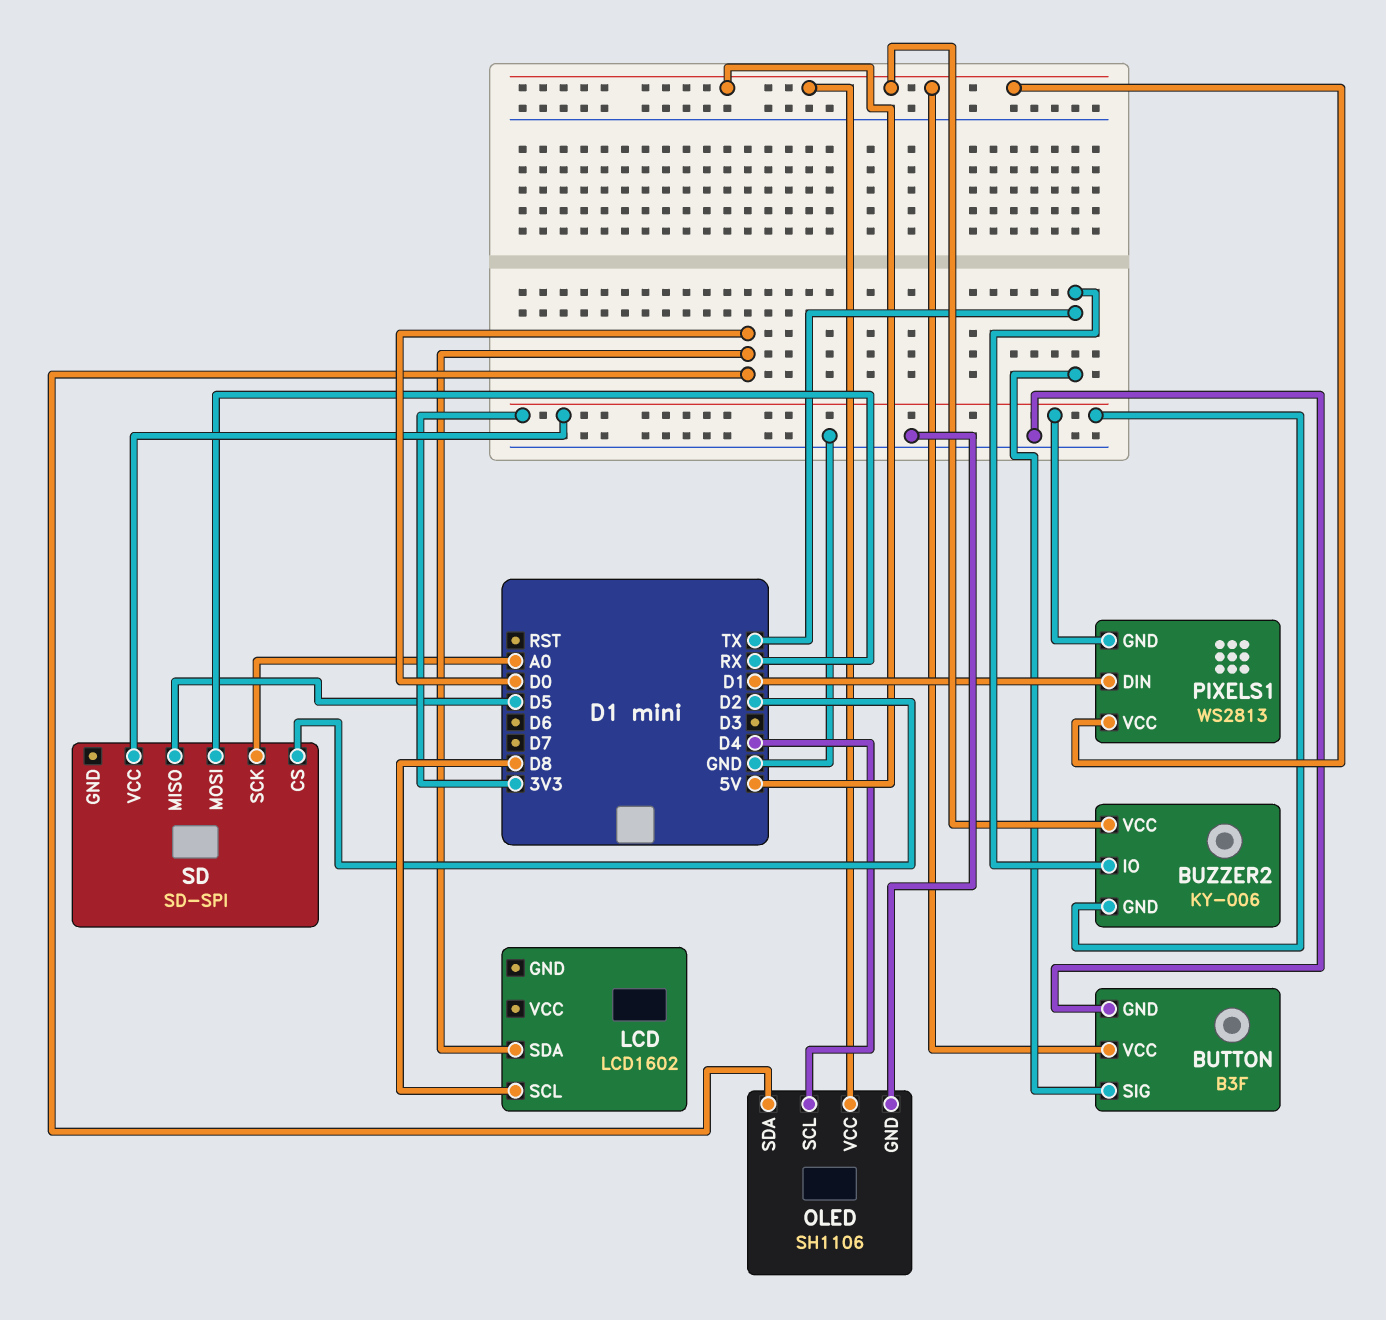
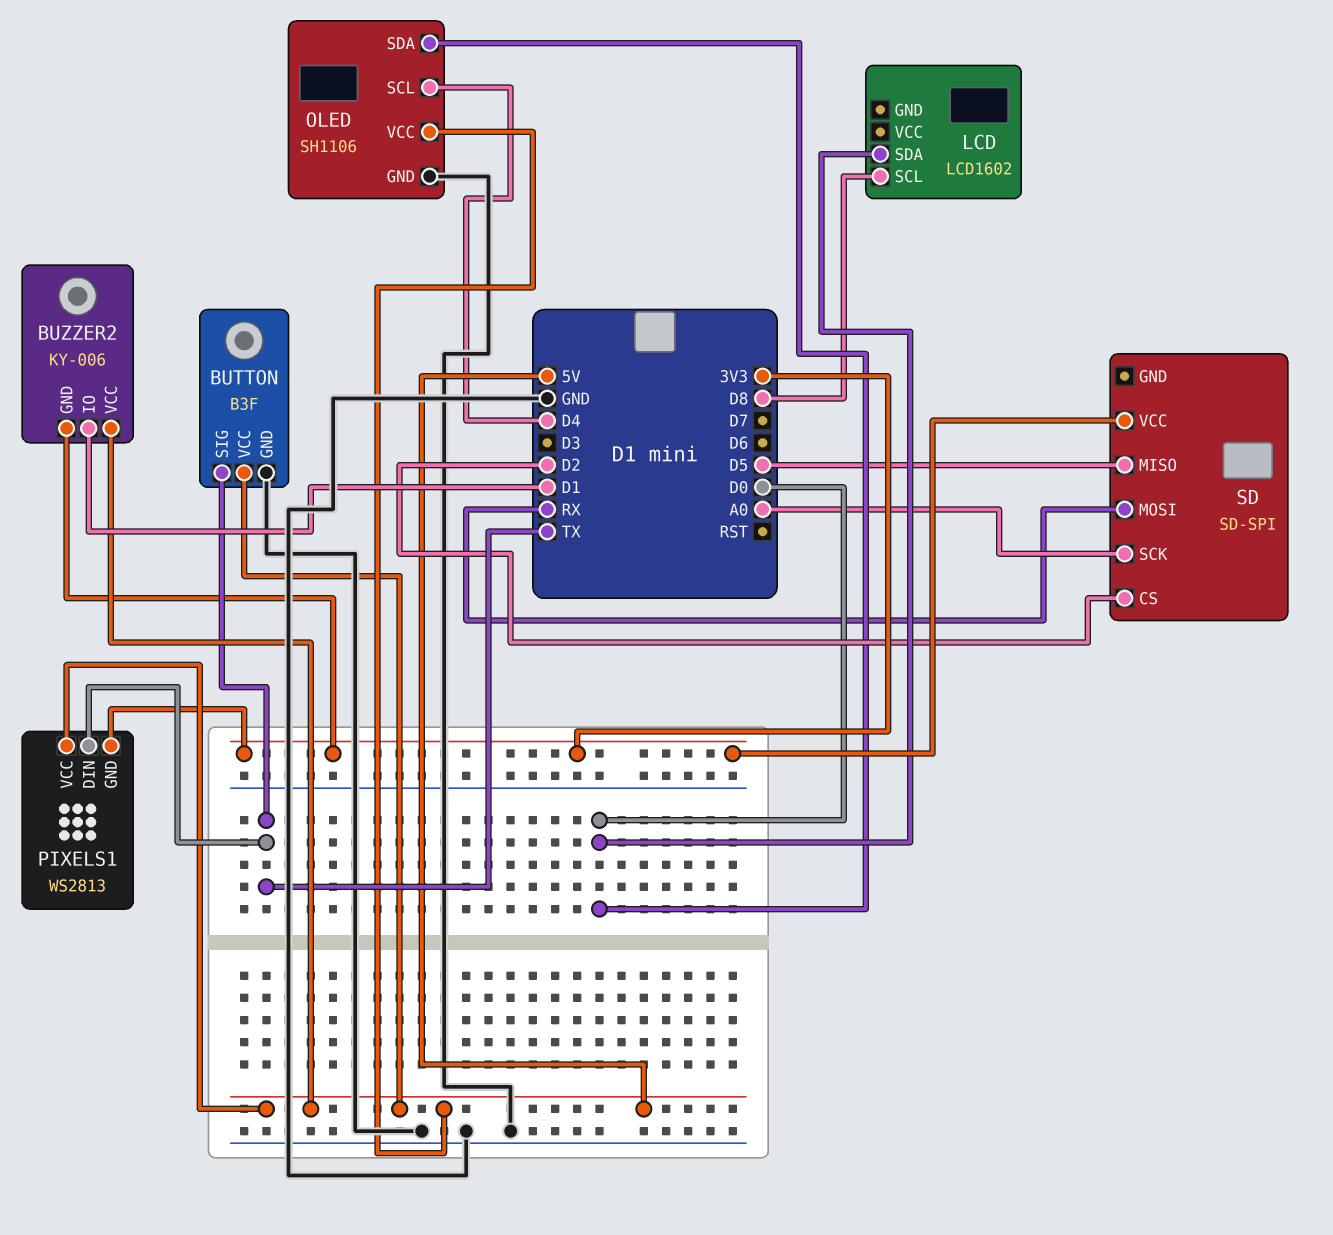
BUZZER2 pin IO: TX -> D1
PIXELS1 pin DIN: D1 -> TX

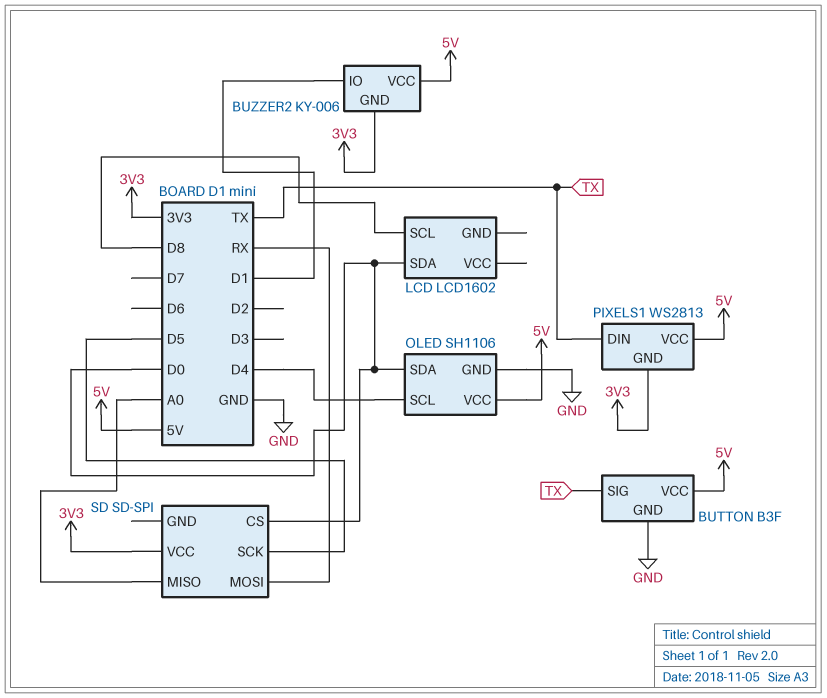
SD pin CS: D2 -> D0
SD pin MISO: D5 -> A0
SD pin SCK: A0 -> D5

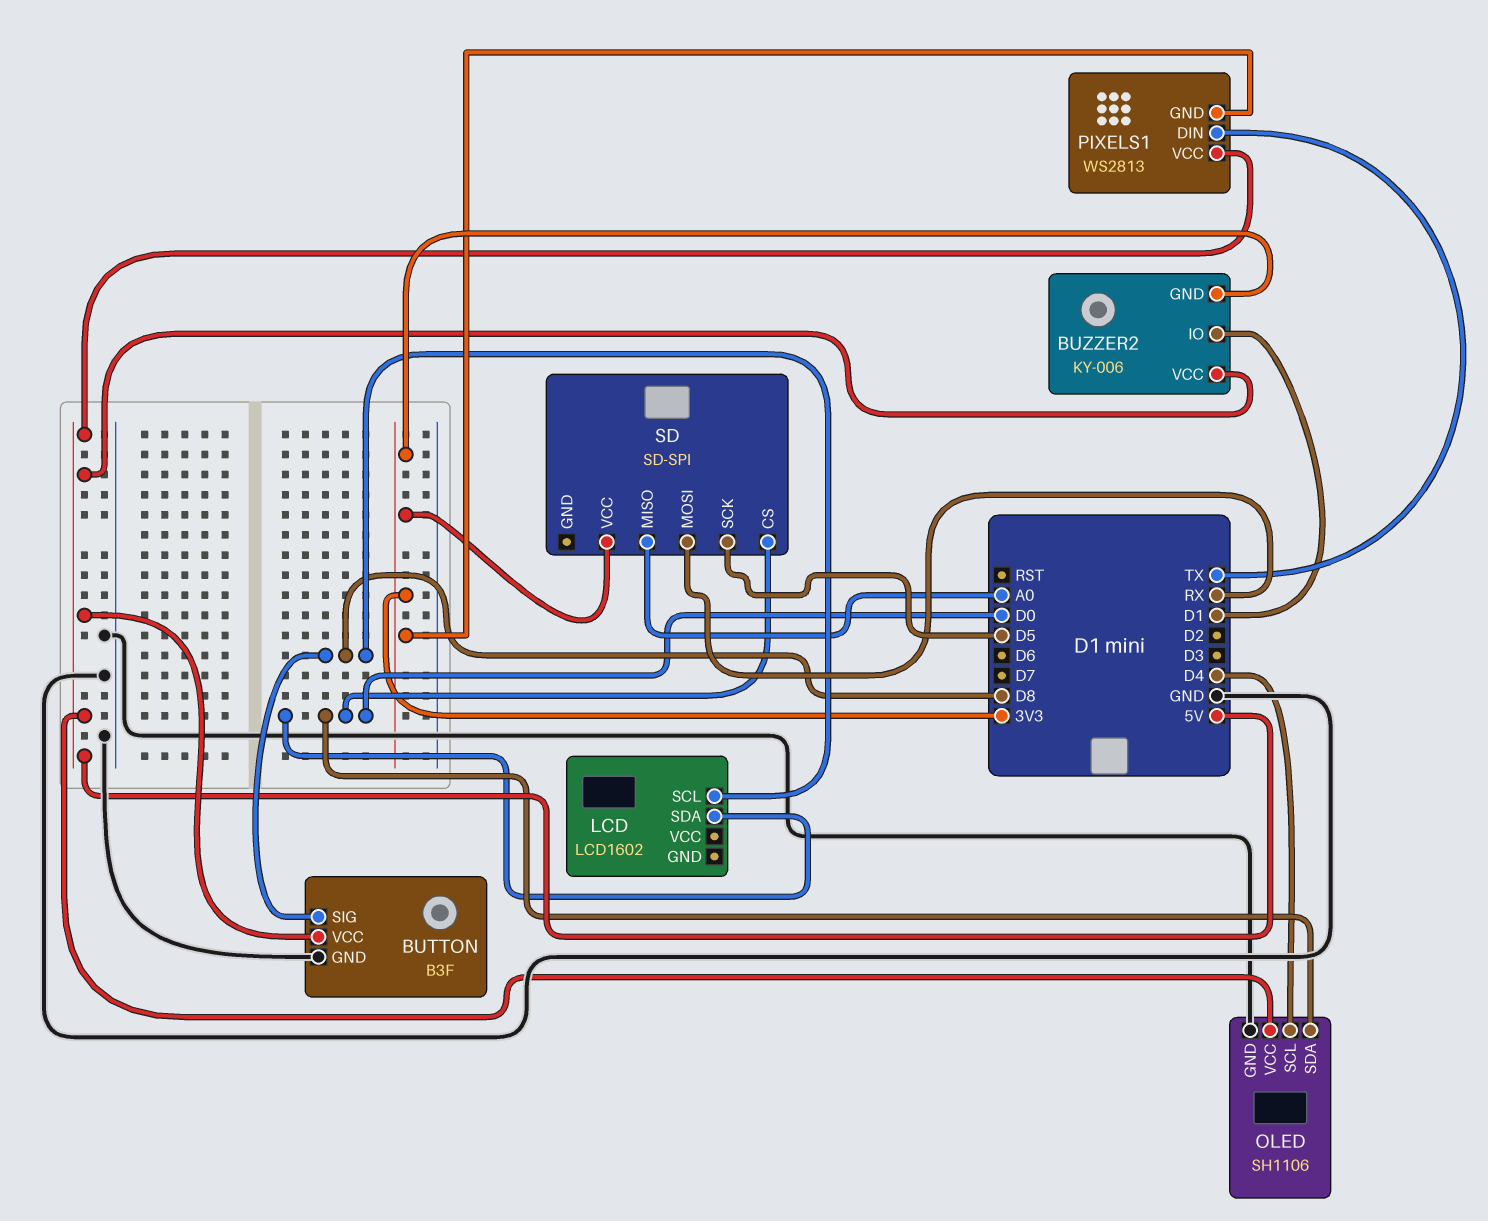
BUTTON pin SIG: TX -> D8

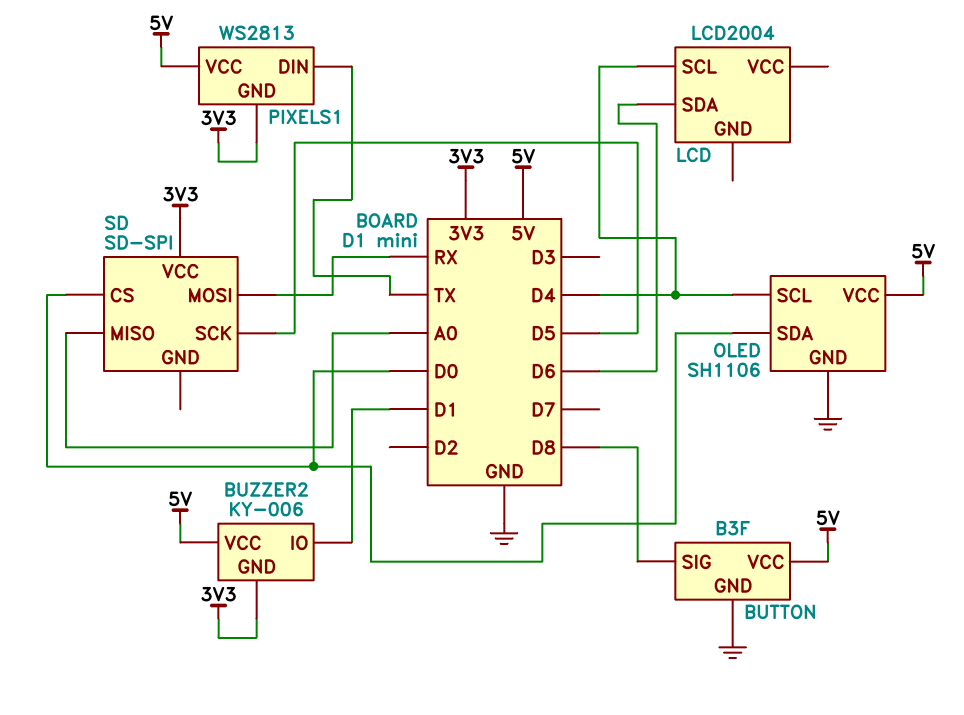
LCD: LCD1602 -> LCD2004
LCD pin SCL: D8 -> D4
LCD pin SDA: D0 -> D6

